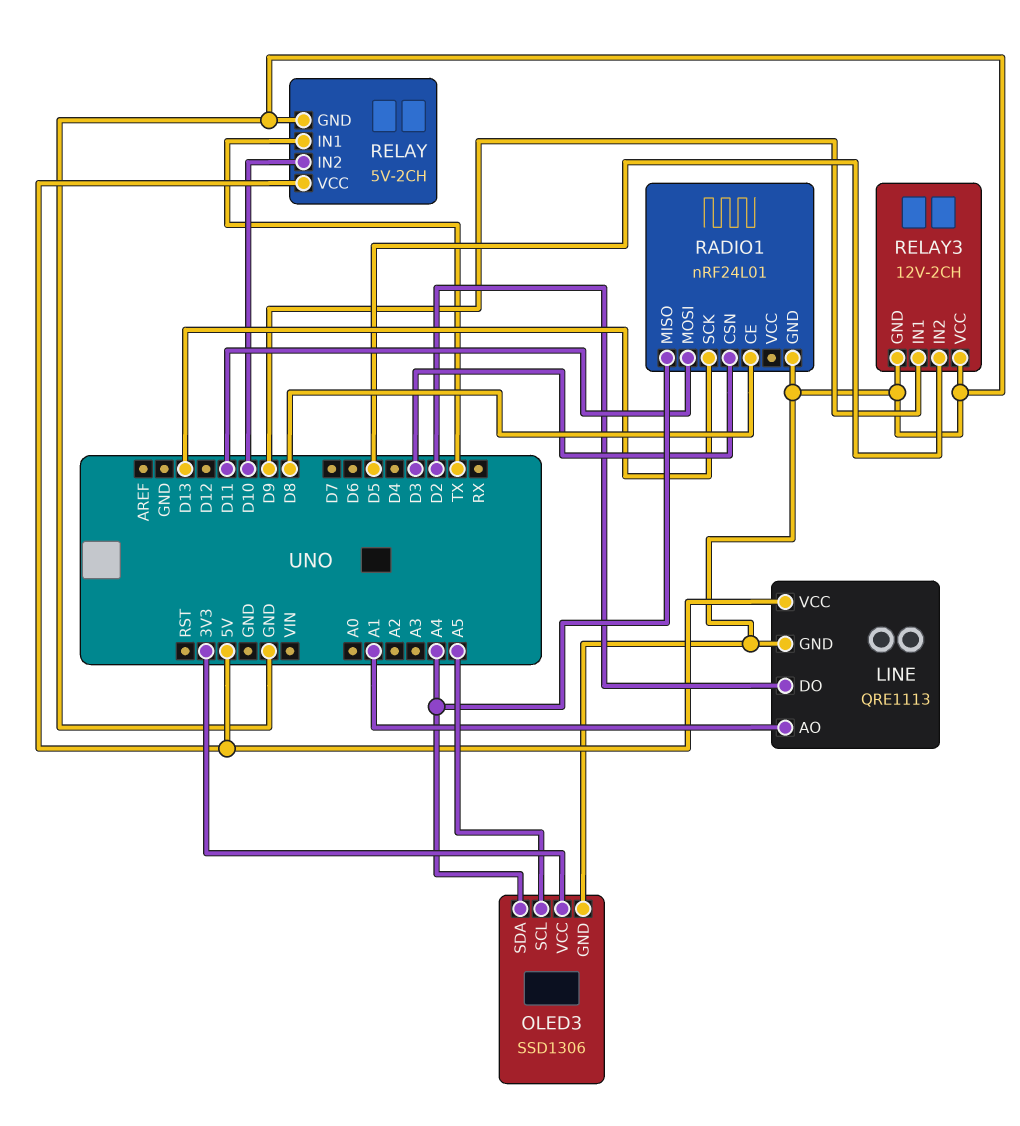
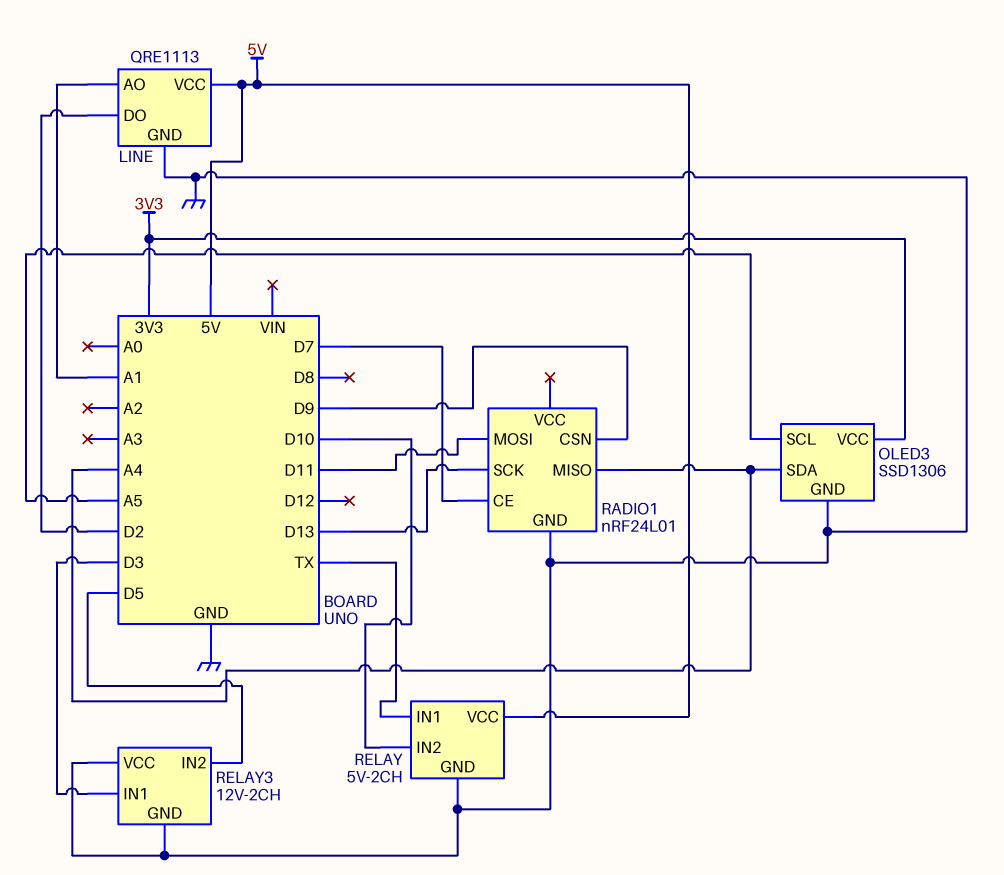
RADIO1 pin CE: D8 -> D7
RADIO1 pin CSN: D3 -> D9
RELAY3 pin IN1: D9 -> D3

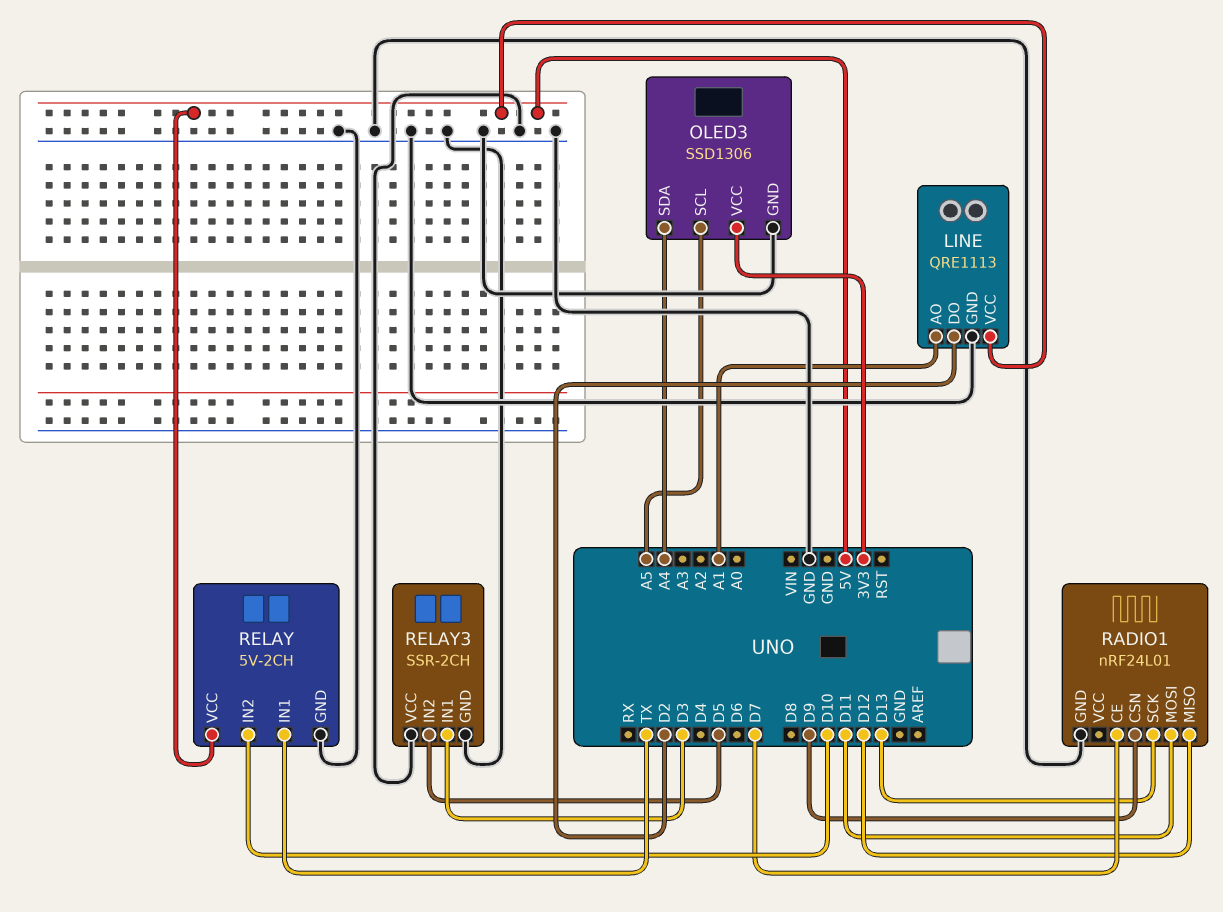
RADIO1 pin MISO: A4 -> D12
RELAY3: 12V-2CH -> SSR-2CH

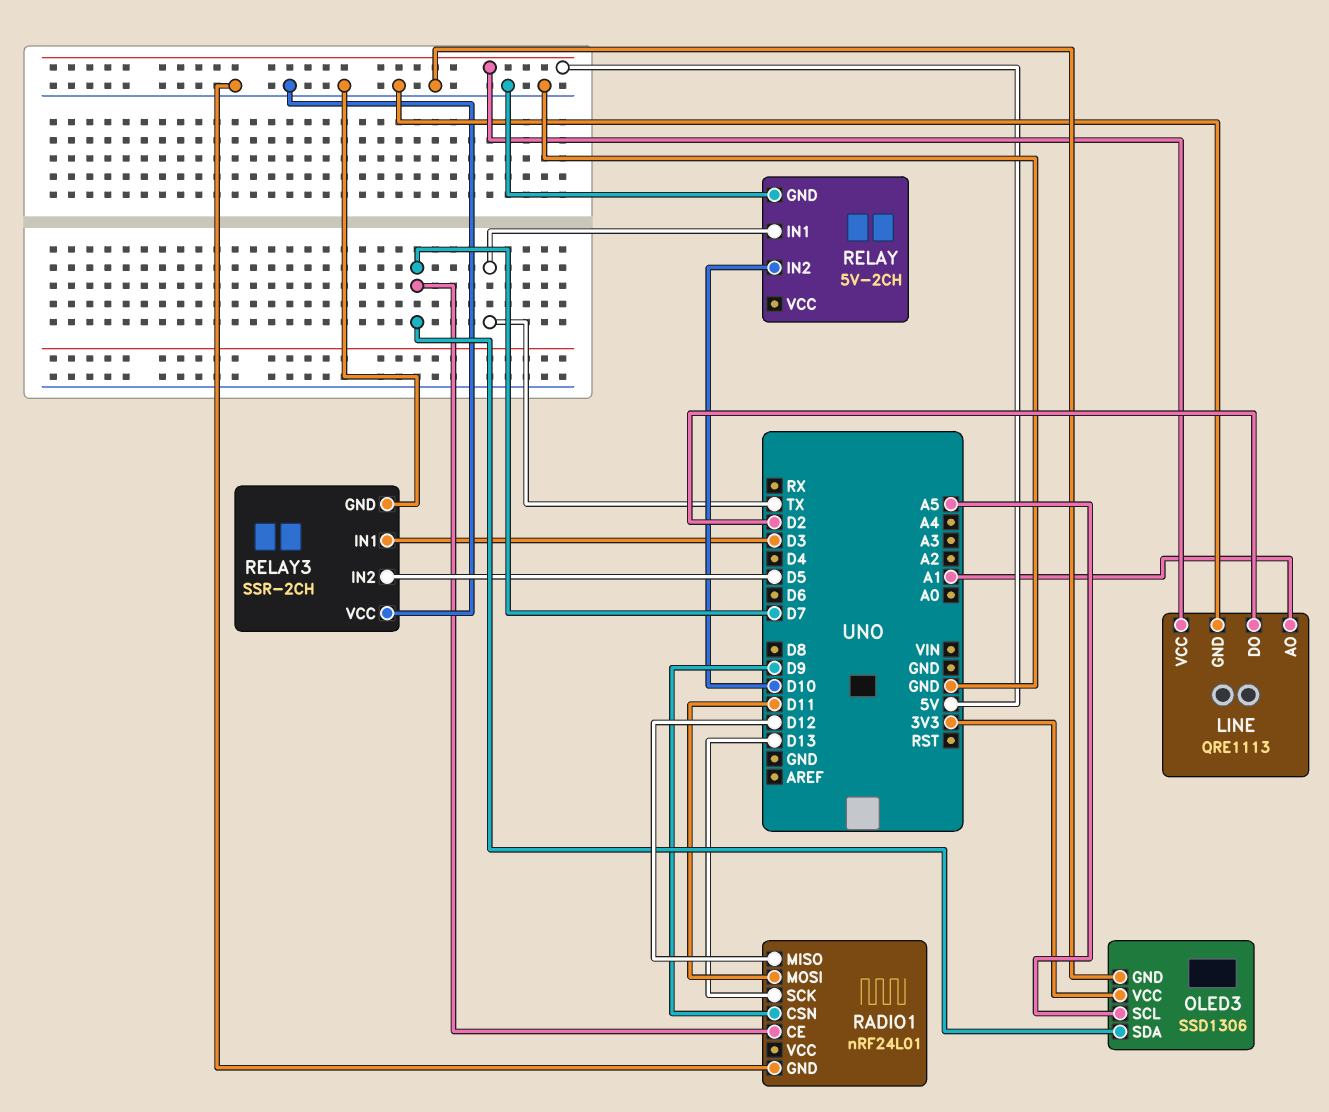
OLED3 pin SDA: A4 -> D7
RELAY pin VCC: 5V -> none

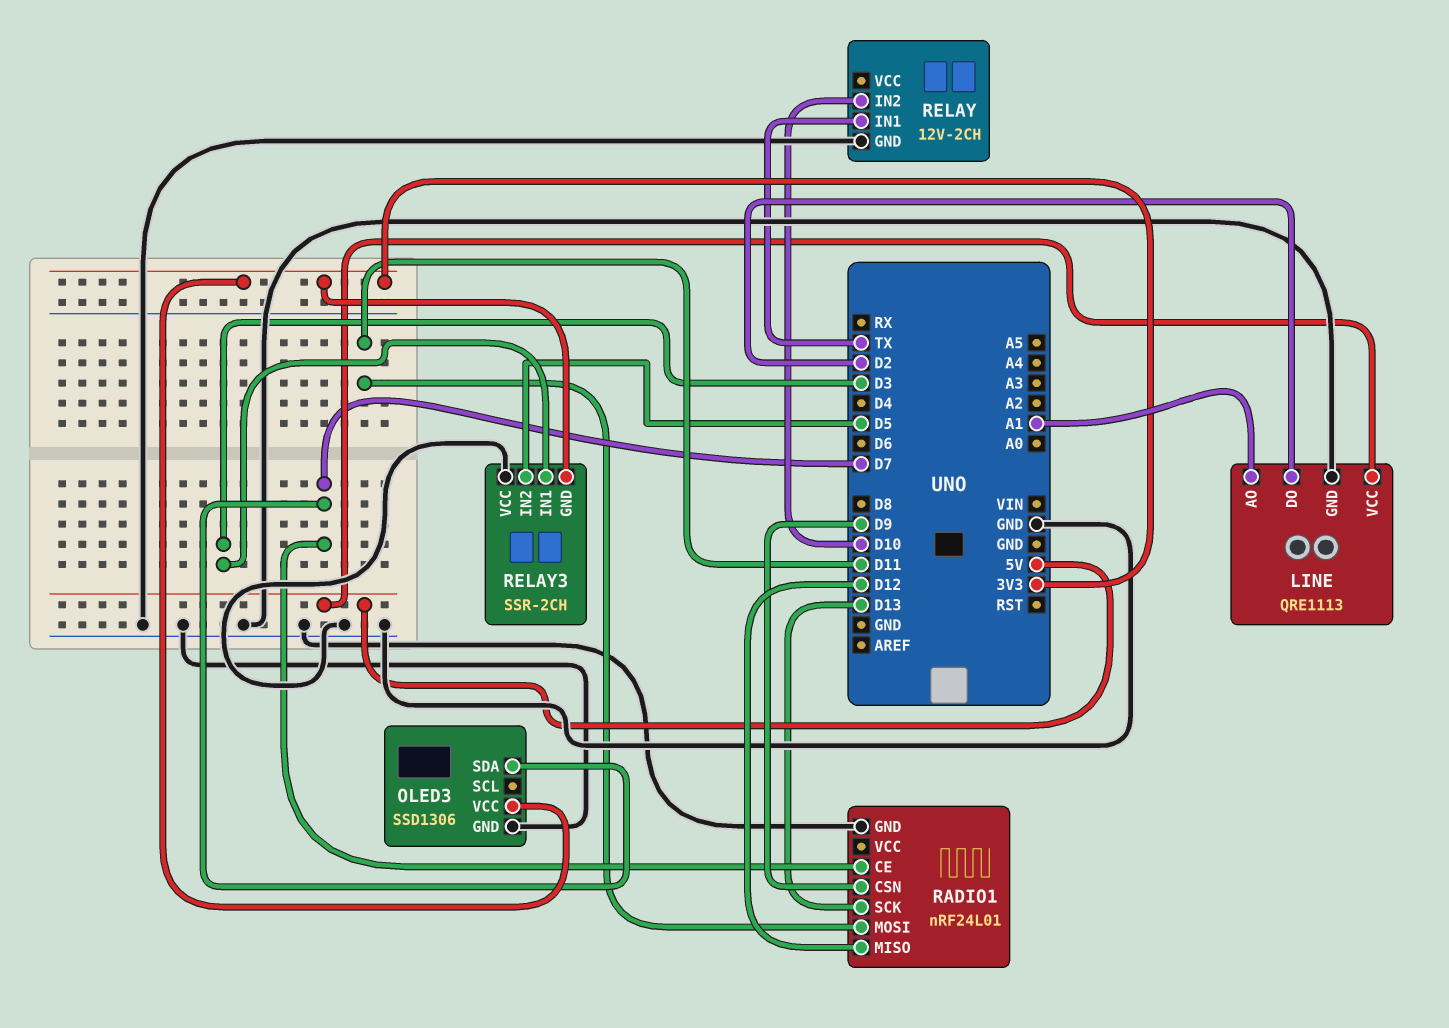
OLED3 pin SCL: A5 -> none
RELAY: 5V-2CH -> 12V-2CH
RELAY3 pin GND: GND -> 3V3

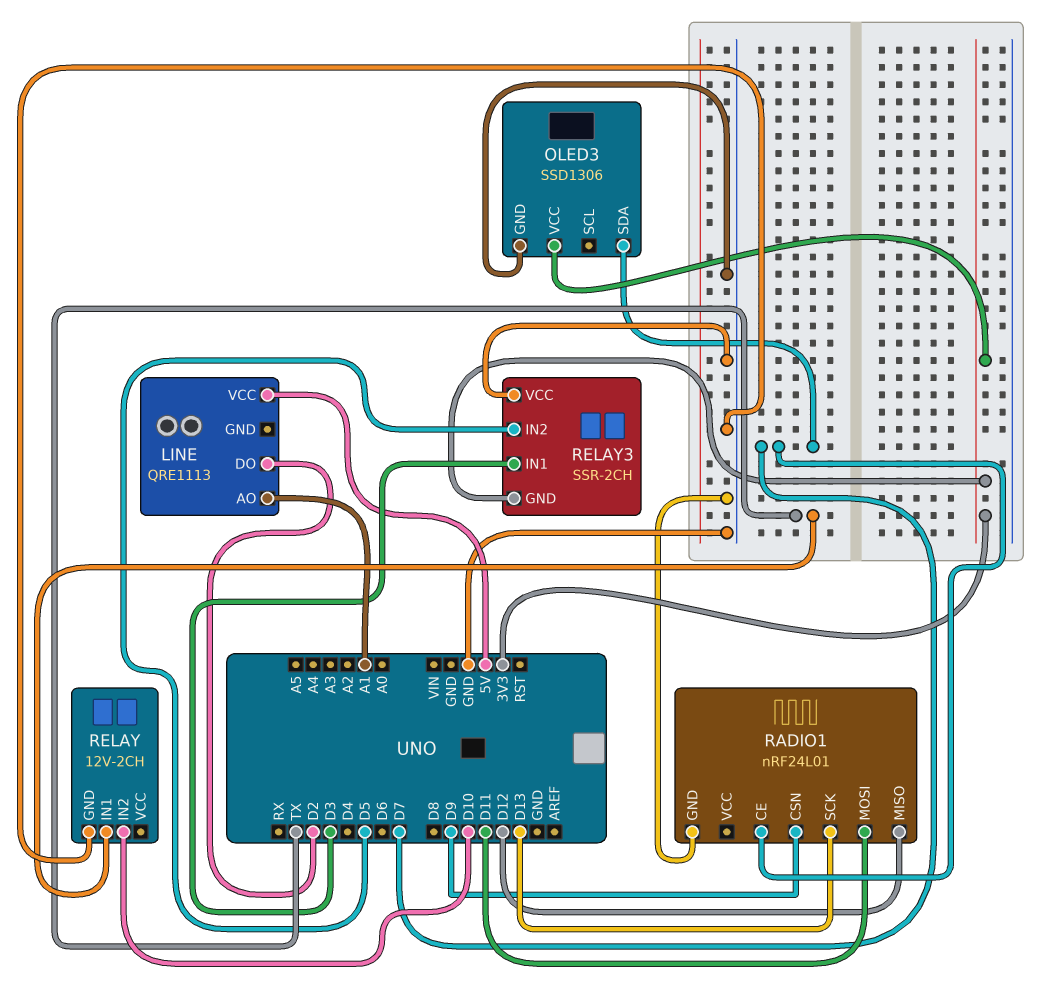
LINE pin GND: GND -> none

